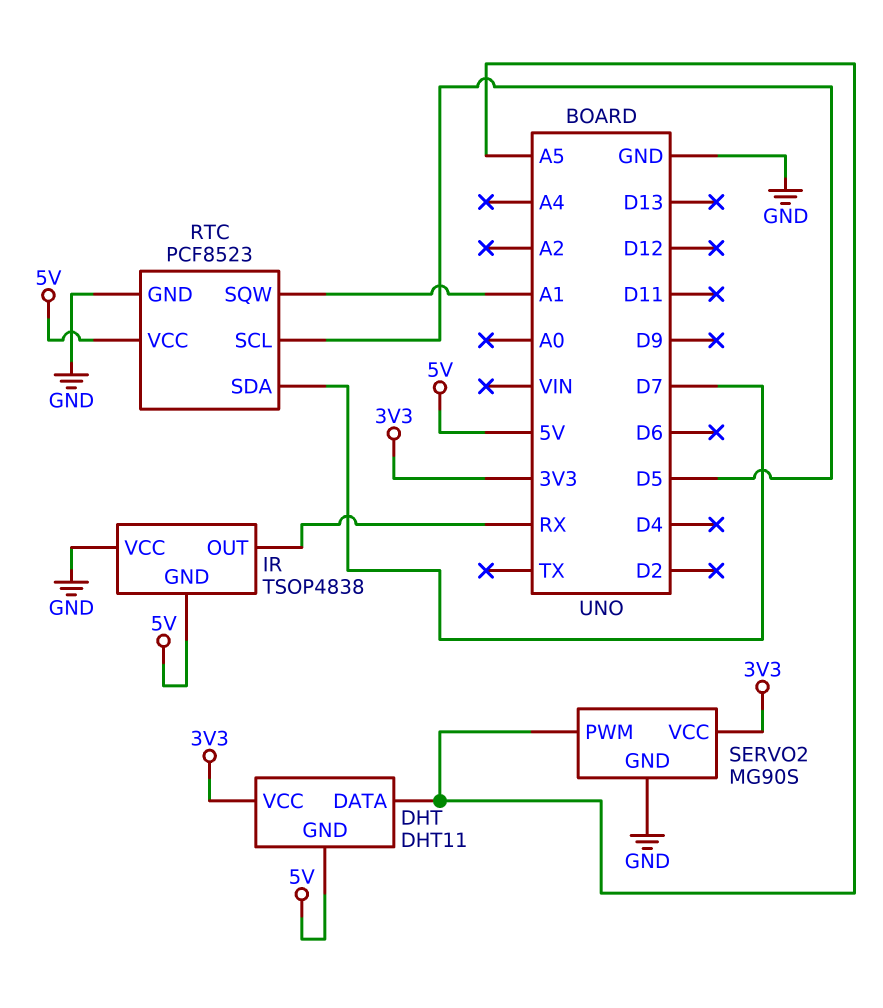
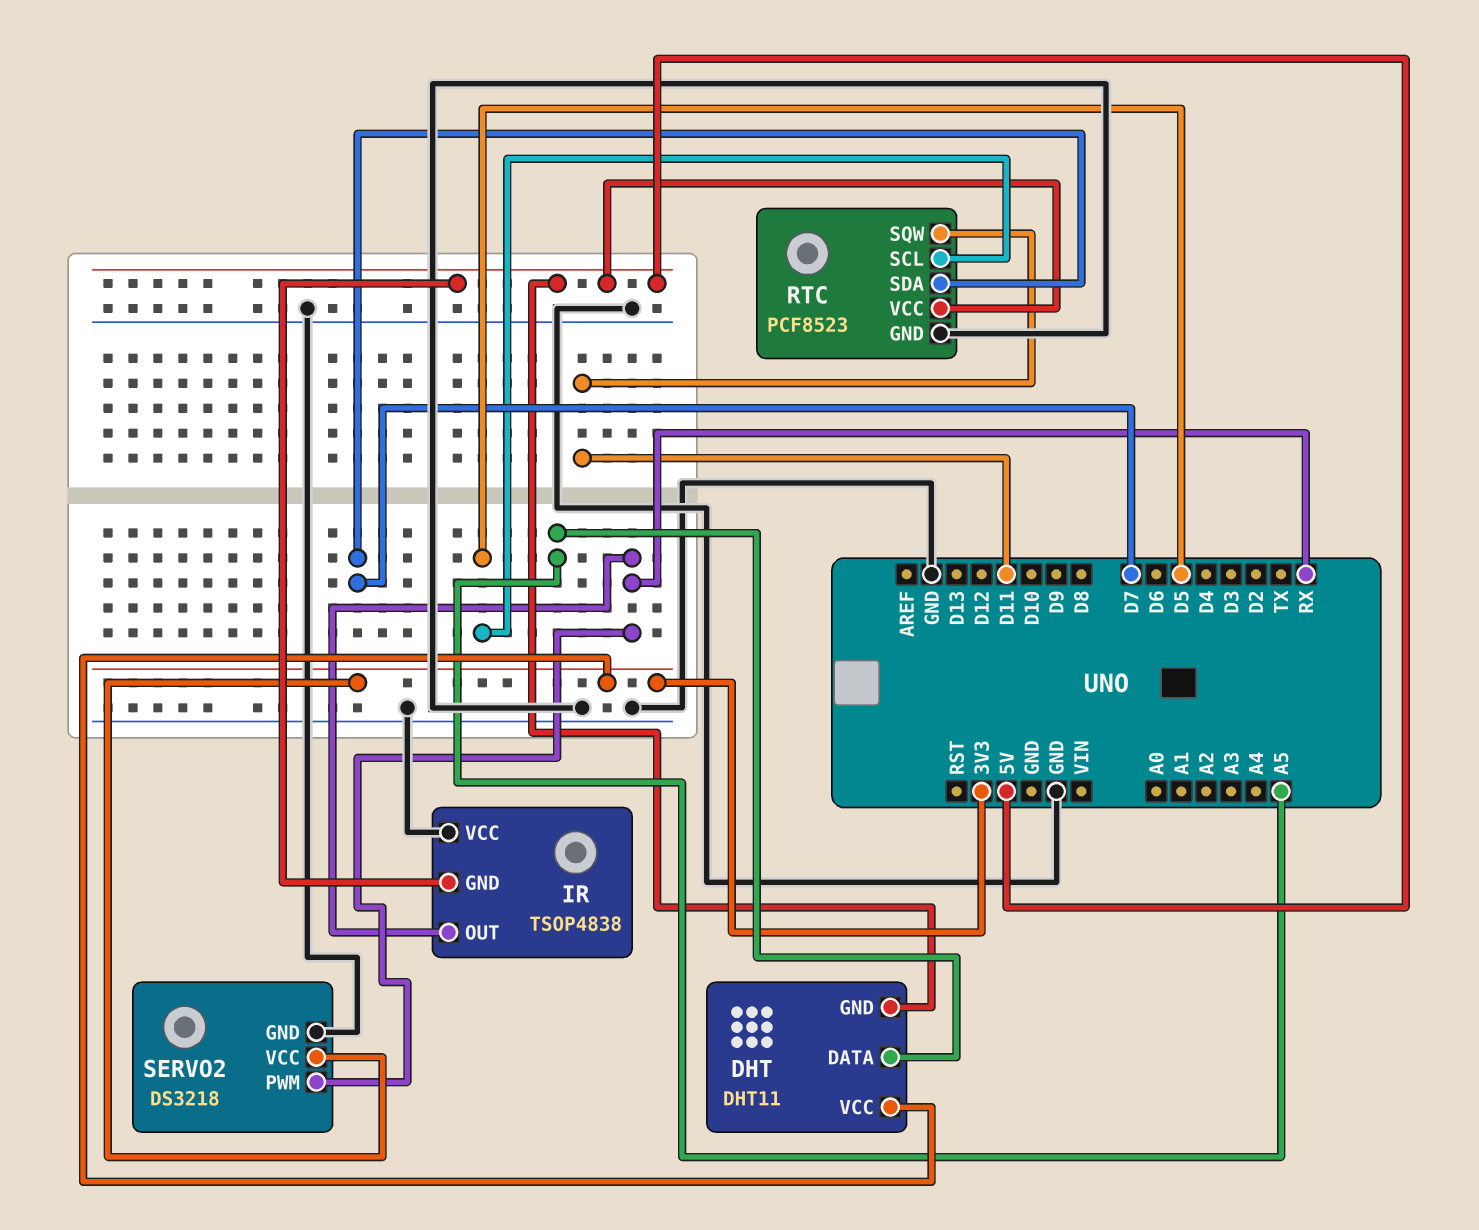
RTC pin SQW: A1 -> D11
SERVO2: MG90S -> DS3218
SERVO2 pin PWM: A5 -> RX

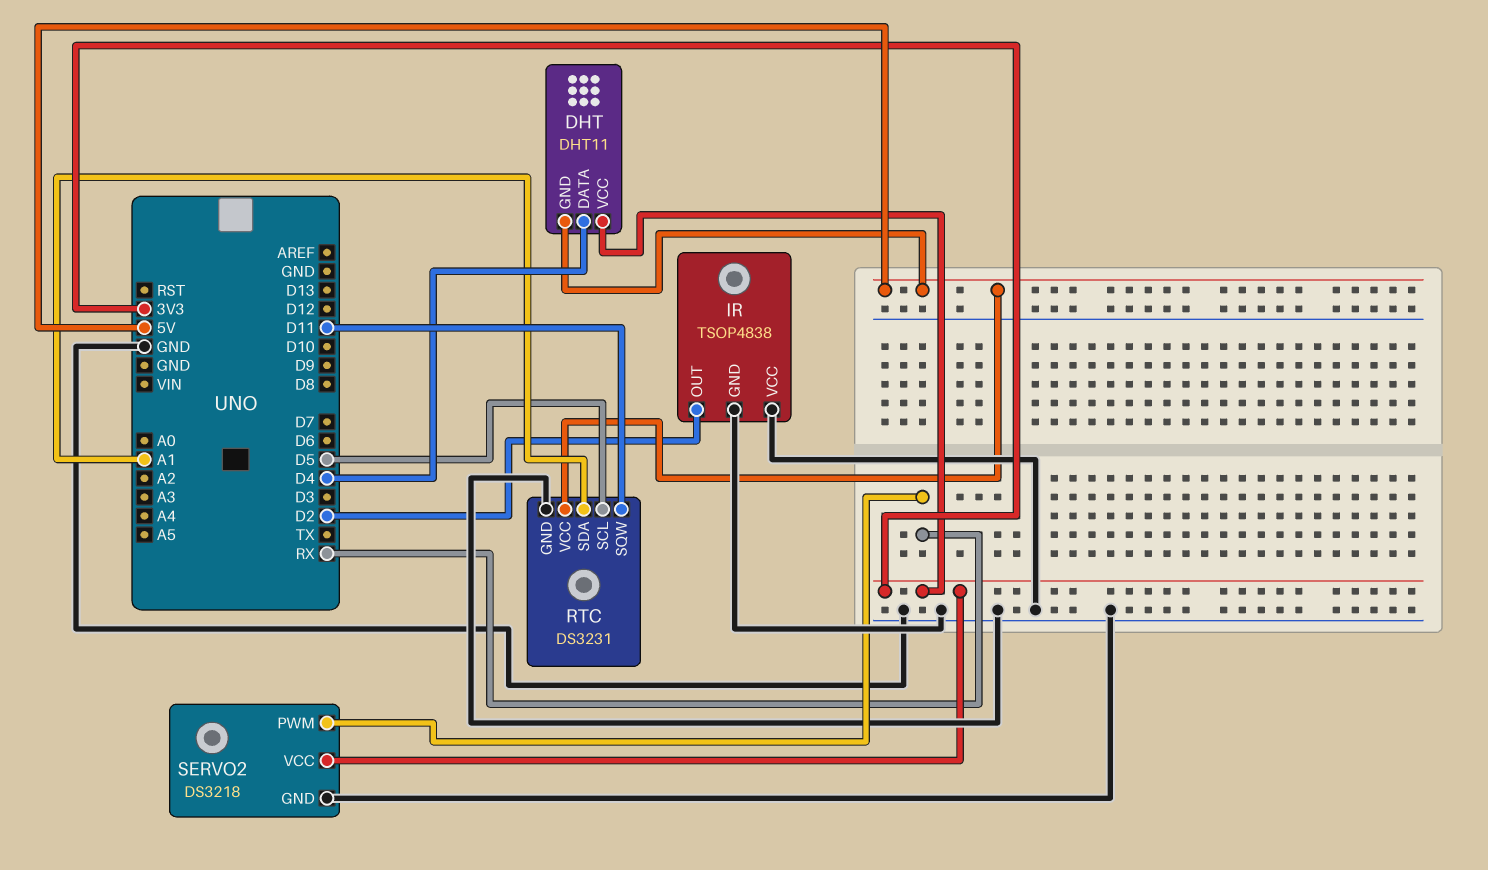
DHT pin DATA: A5 -> D4
IR pin GND: 5V -> GND
IR pin OUT: RX -> D2
RTC: PCF8523 -> DS3231
RTC pin SDA: D7 -> A1

